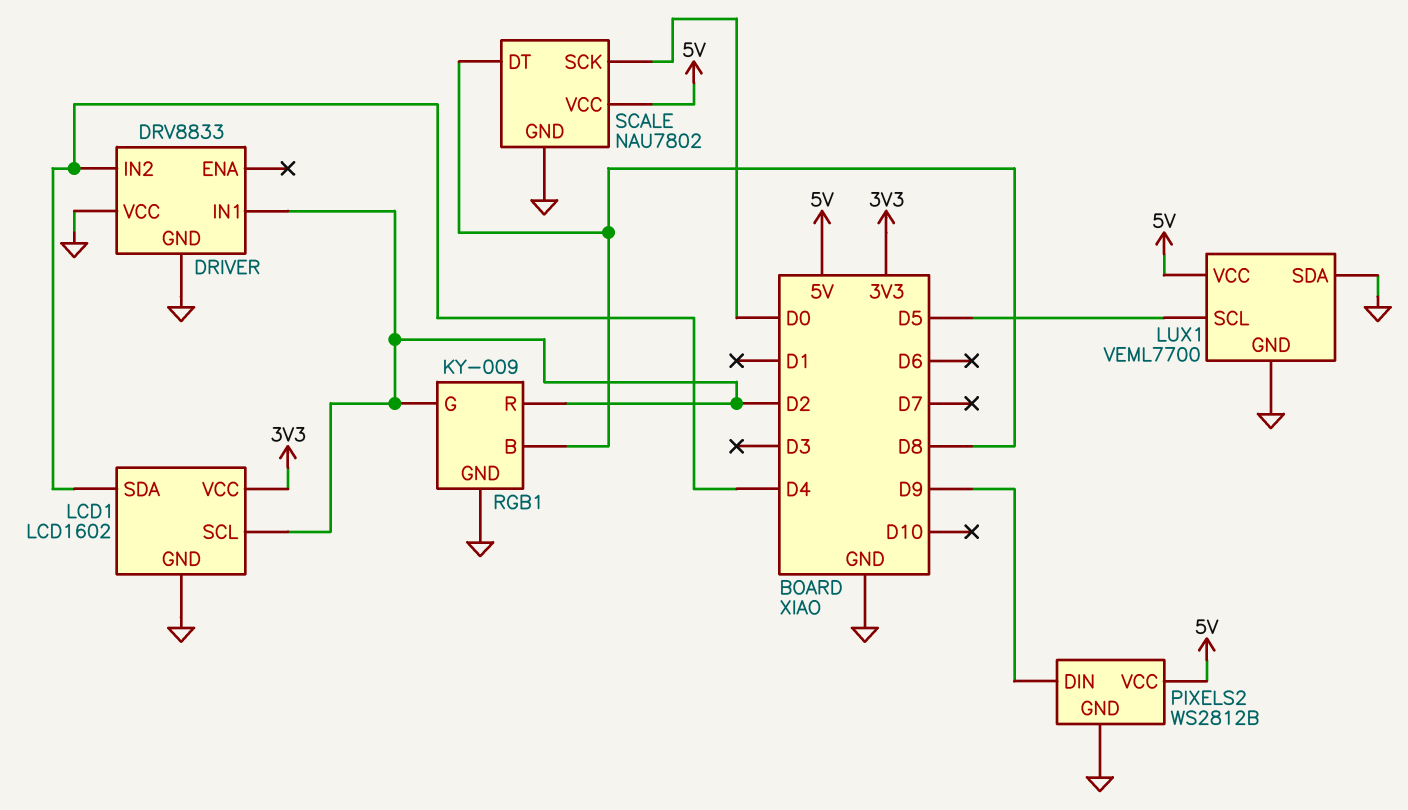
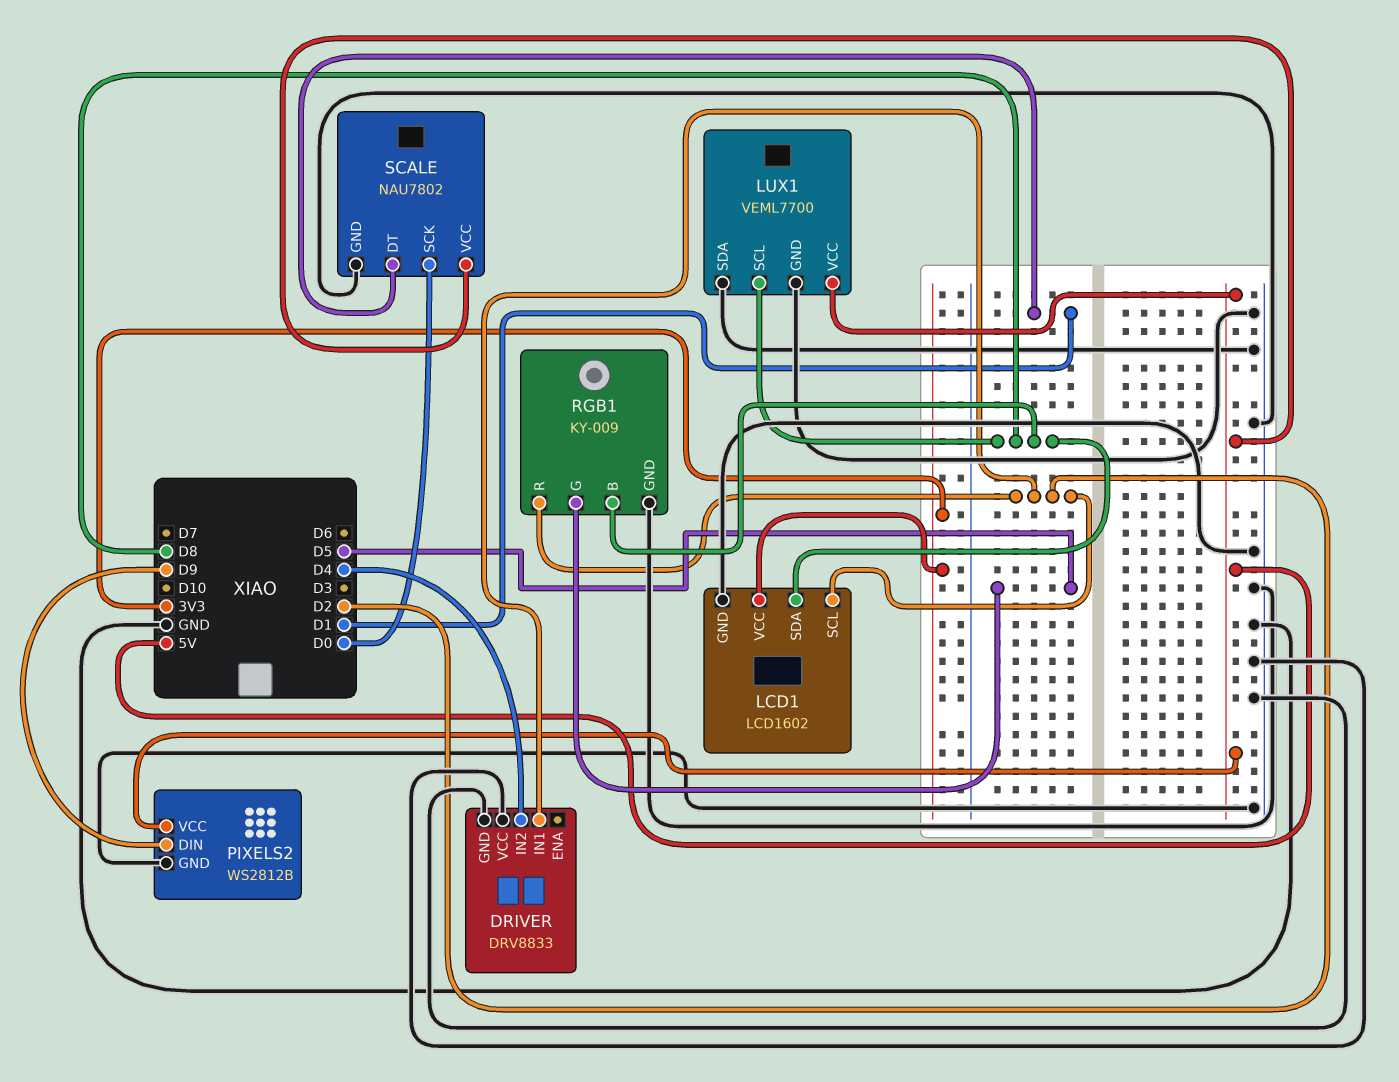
LCD1 pin SDA: D4 -> D8
LUX1 pin SCL: D5 -> D8
RGB1 pin G: D2 -> D5
SCALE pin DT: D8 -> D1

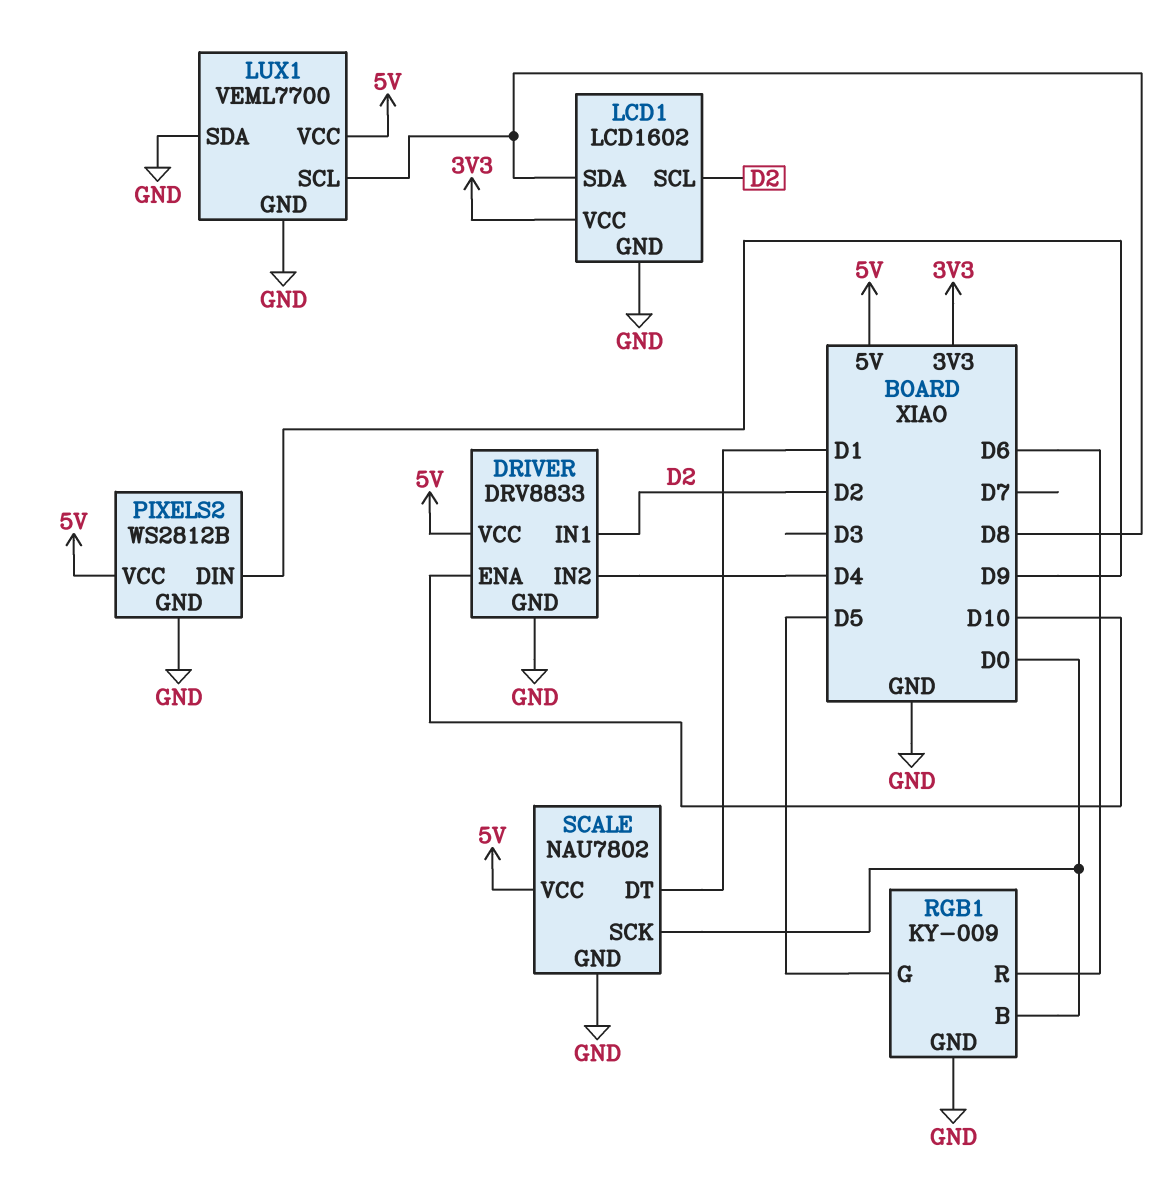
DRIVER pin ENA: none -> D10
DRIVER pin VCC: GND -> 5V
RGB1 pin B: D8 -> D0
RGB1 pin R: D2 -> D6

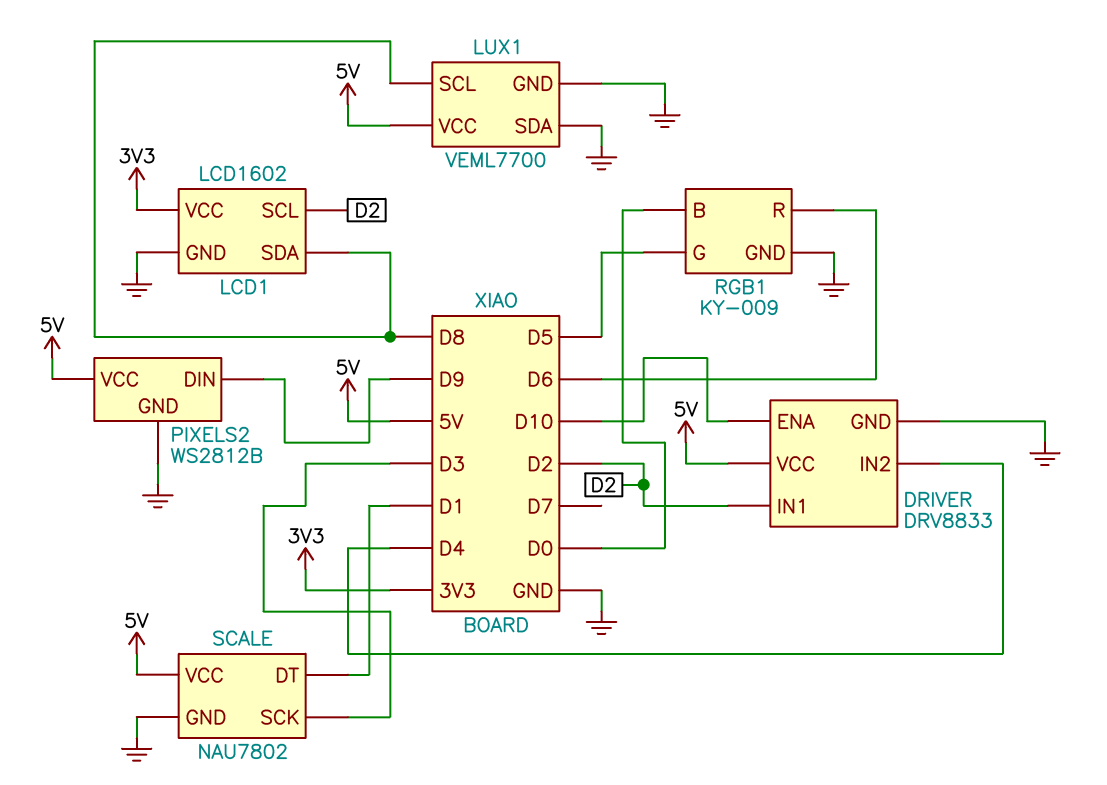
SCALE pin SCK: D0 -> D3

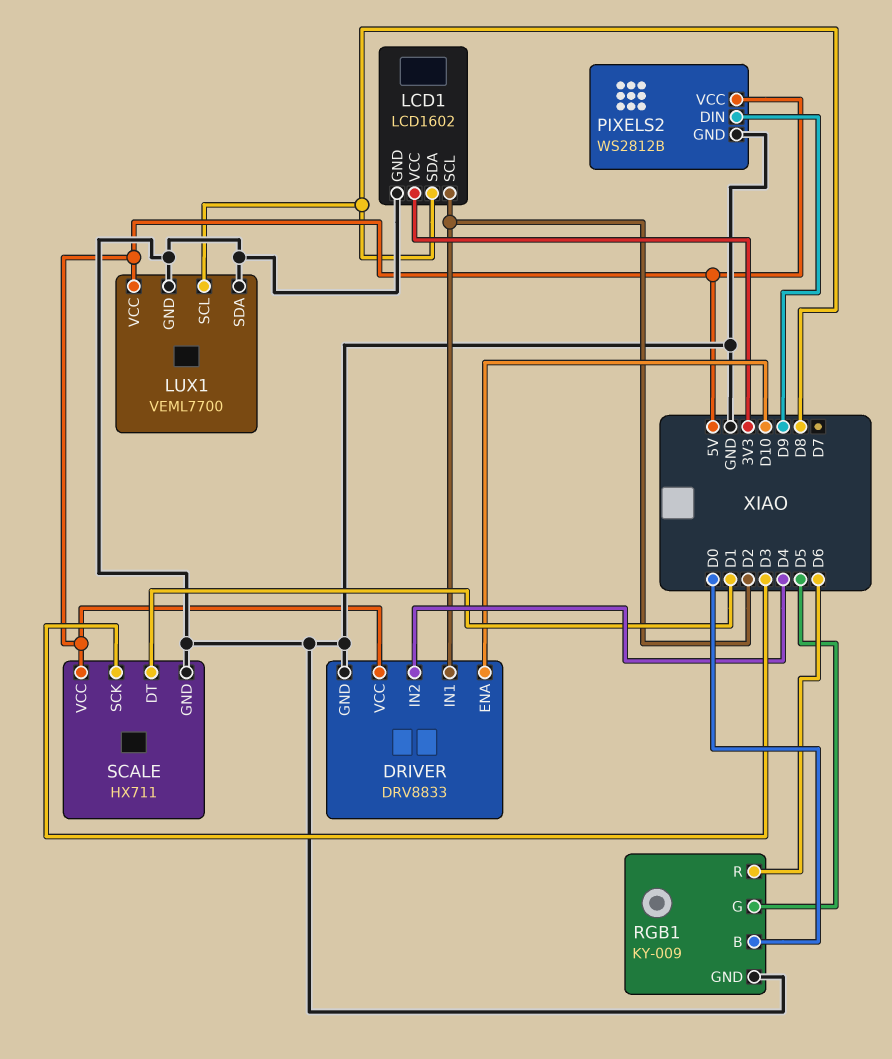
SCALE: NAU7802 -> HX711

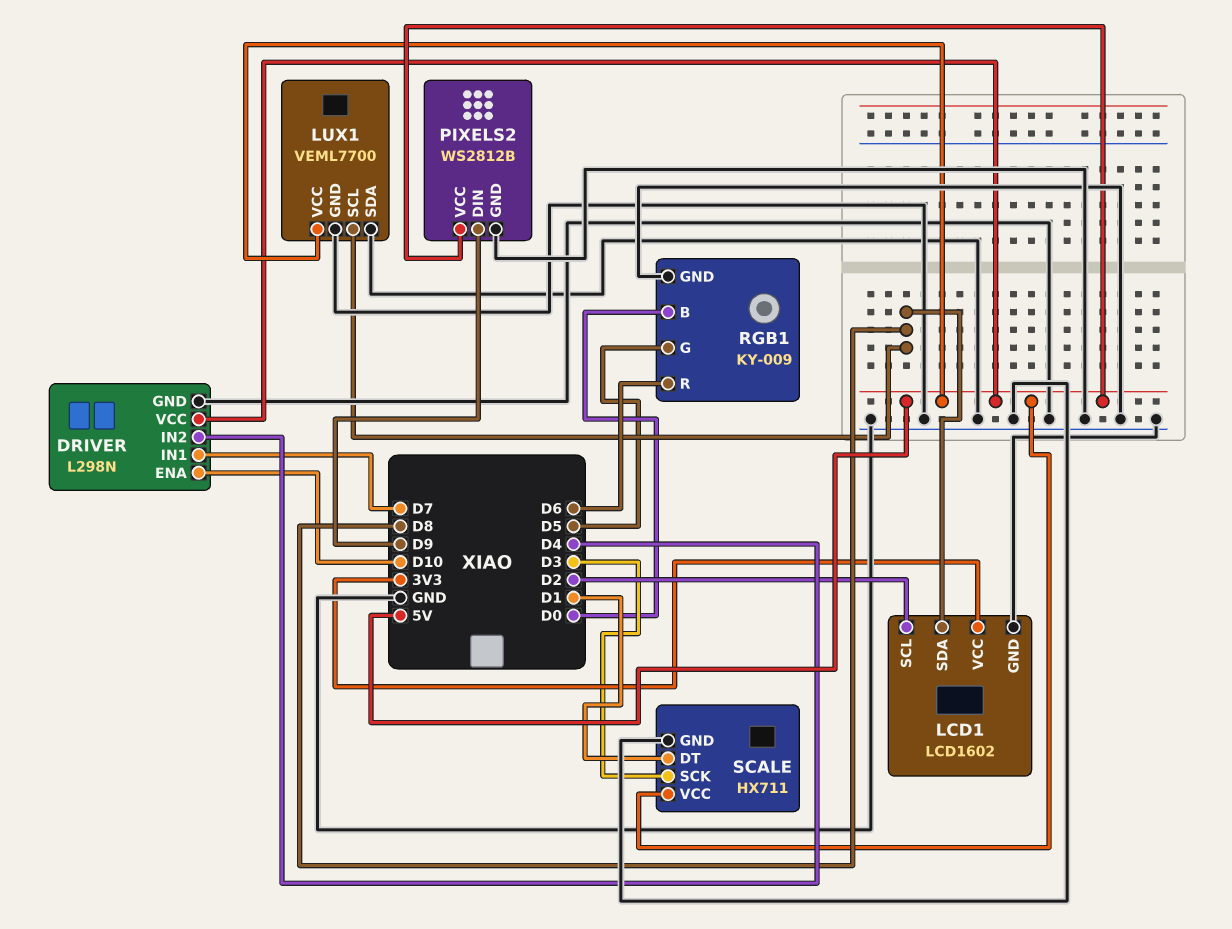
DRIVER: DRV8833 -> L298N
DRIVER pin IN1: D2 -> D7

